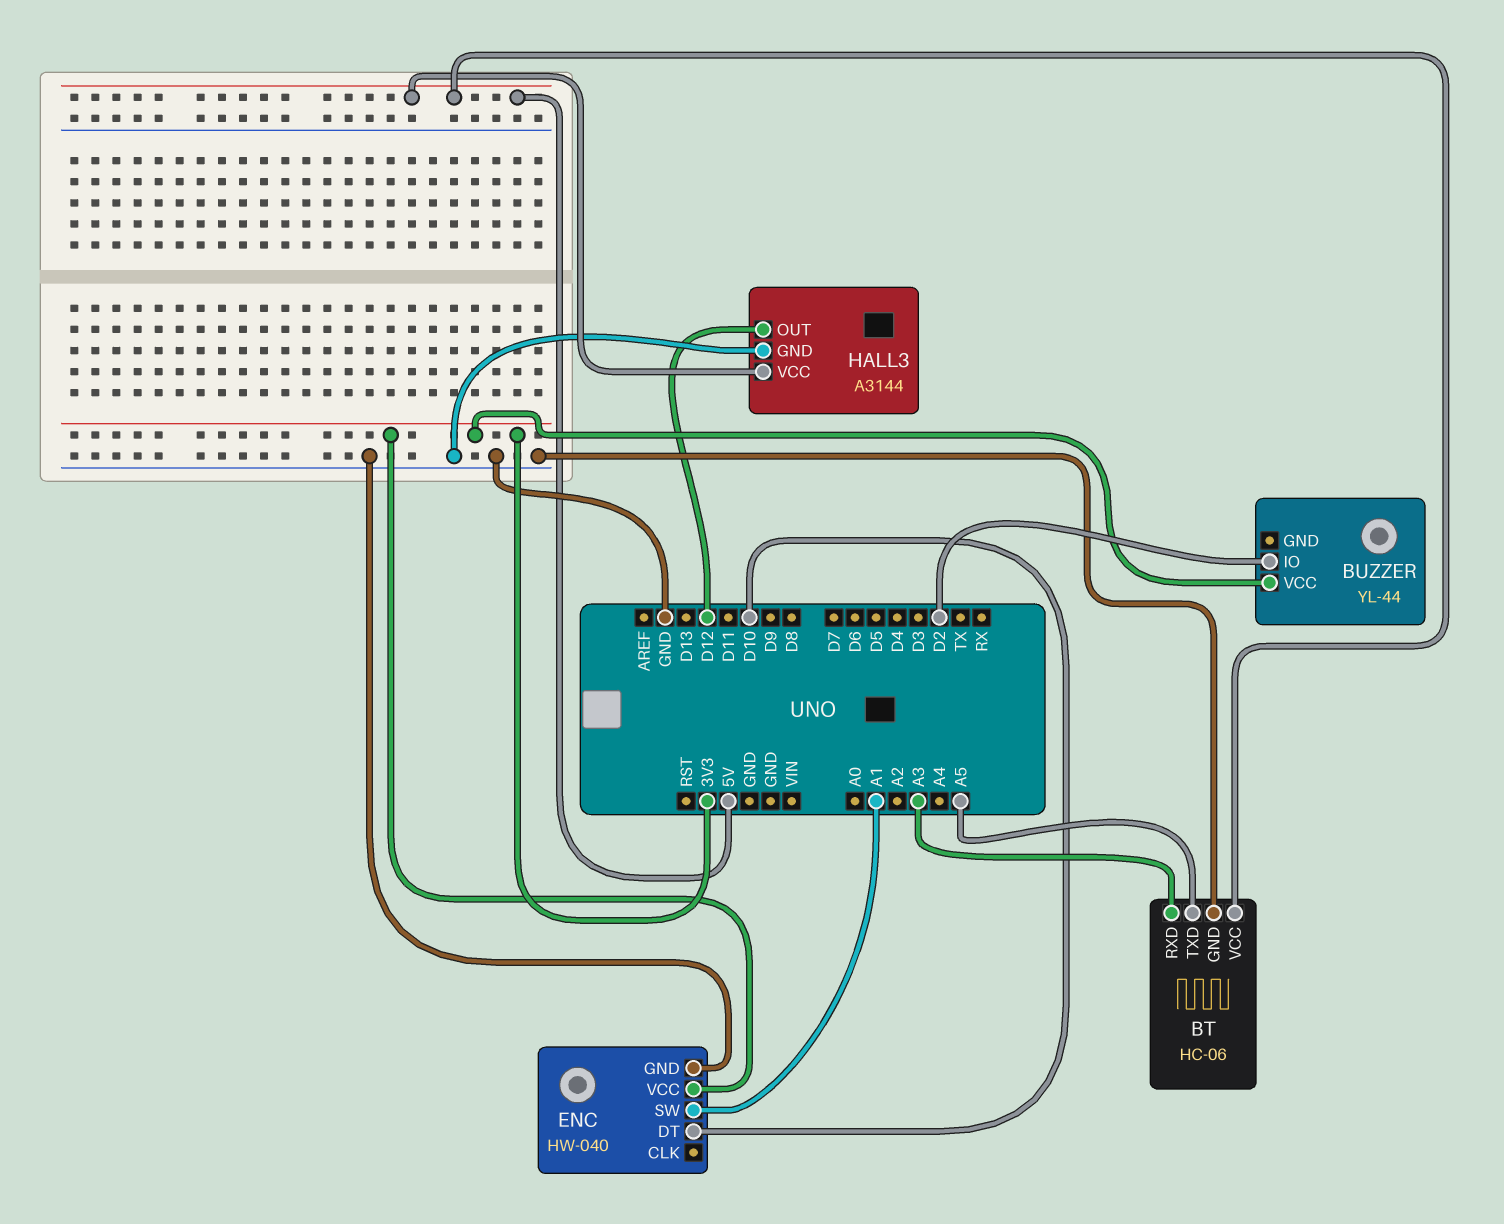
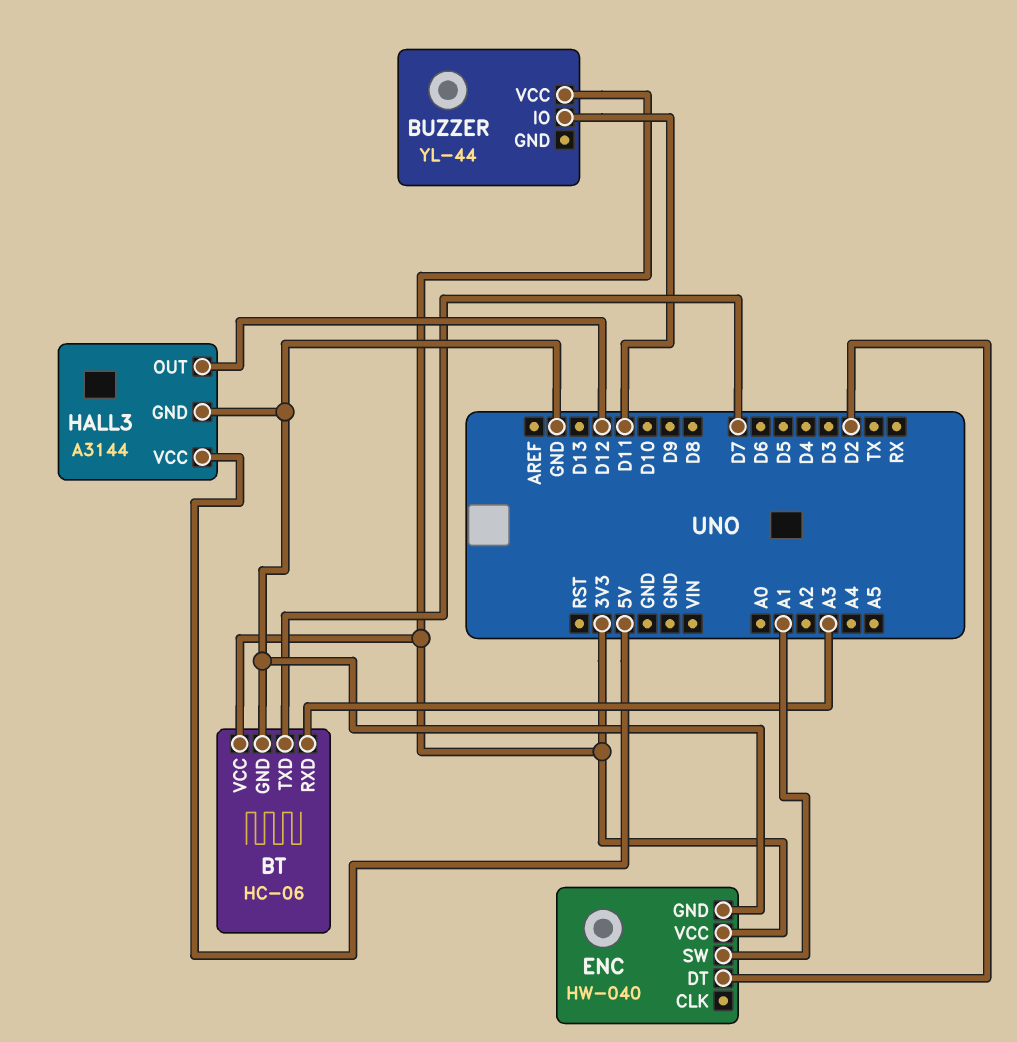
BT pin TXD: A5 -> D7
BT pin VCC: 5V -> 3V3
BUZZER pin IO: D2 -> D11
ENC pin DT: D10 -> D2

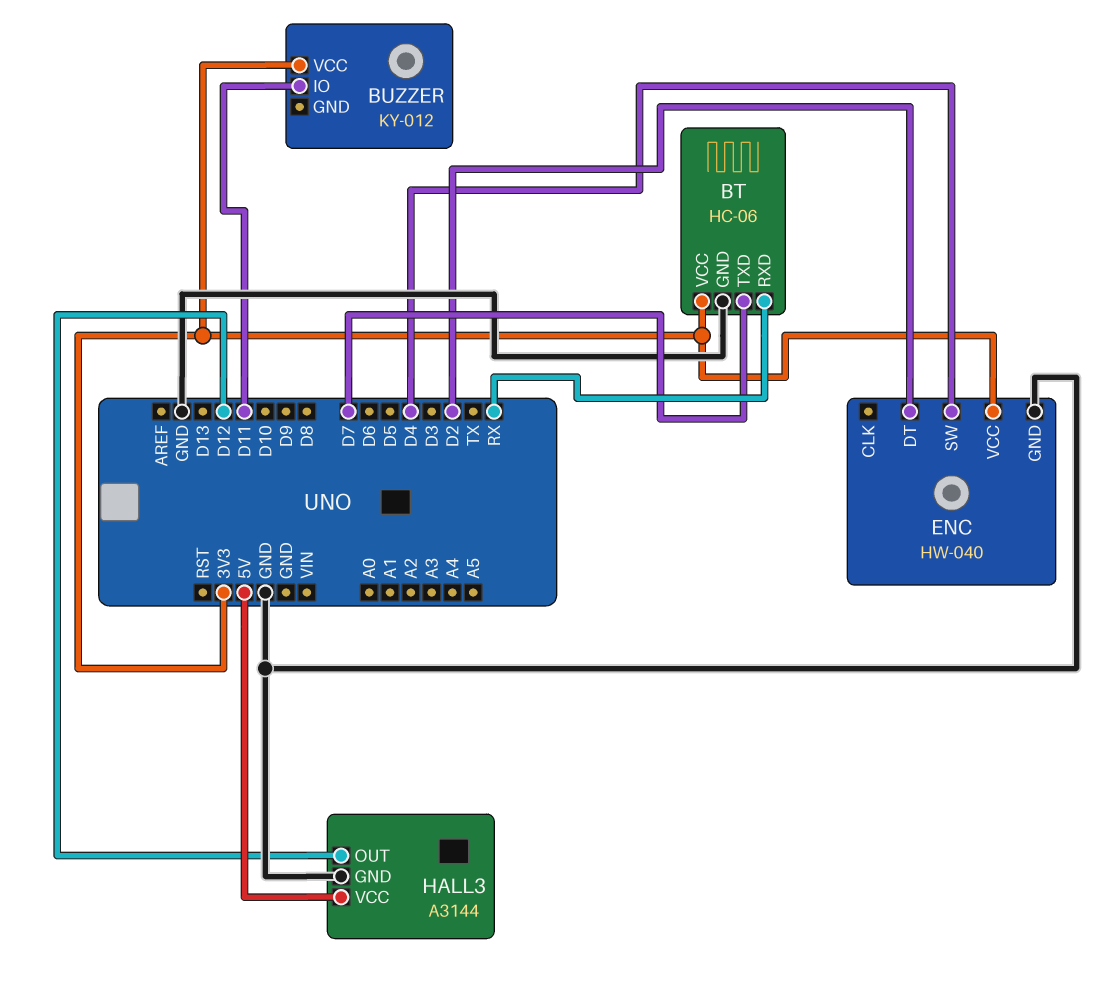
BT pin RXD: A3 -> RX
BUZZER: YL-44 -> KY-012
ENC pin SW: A1 -> D4

